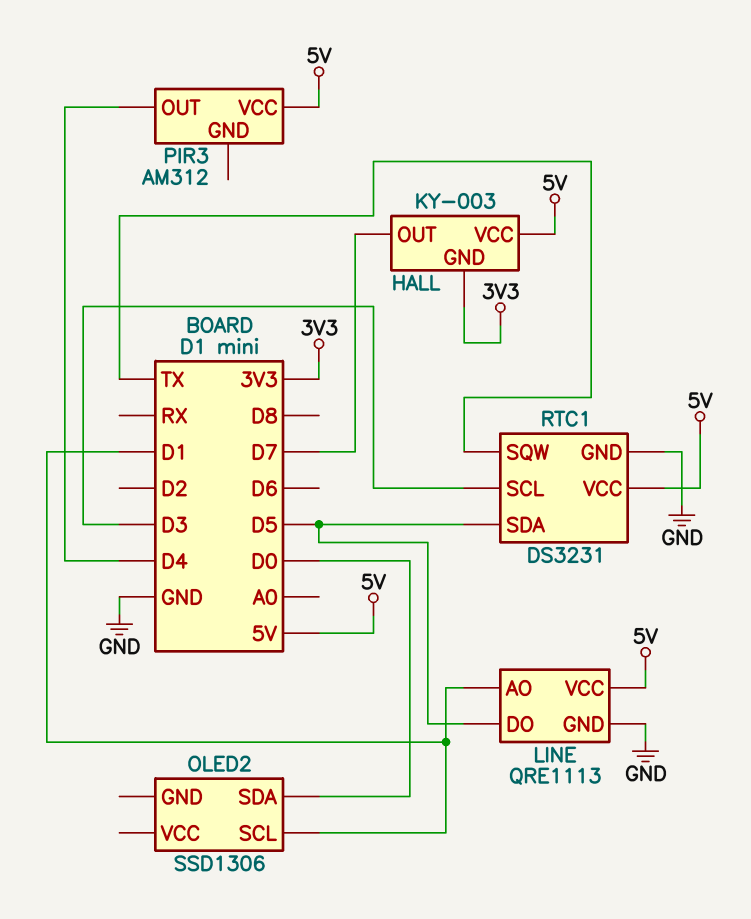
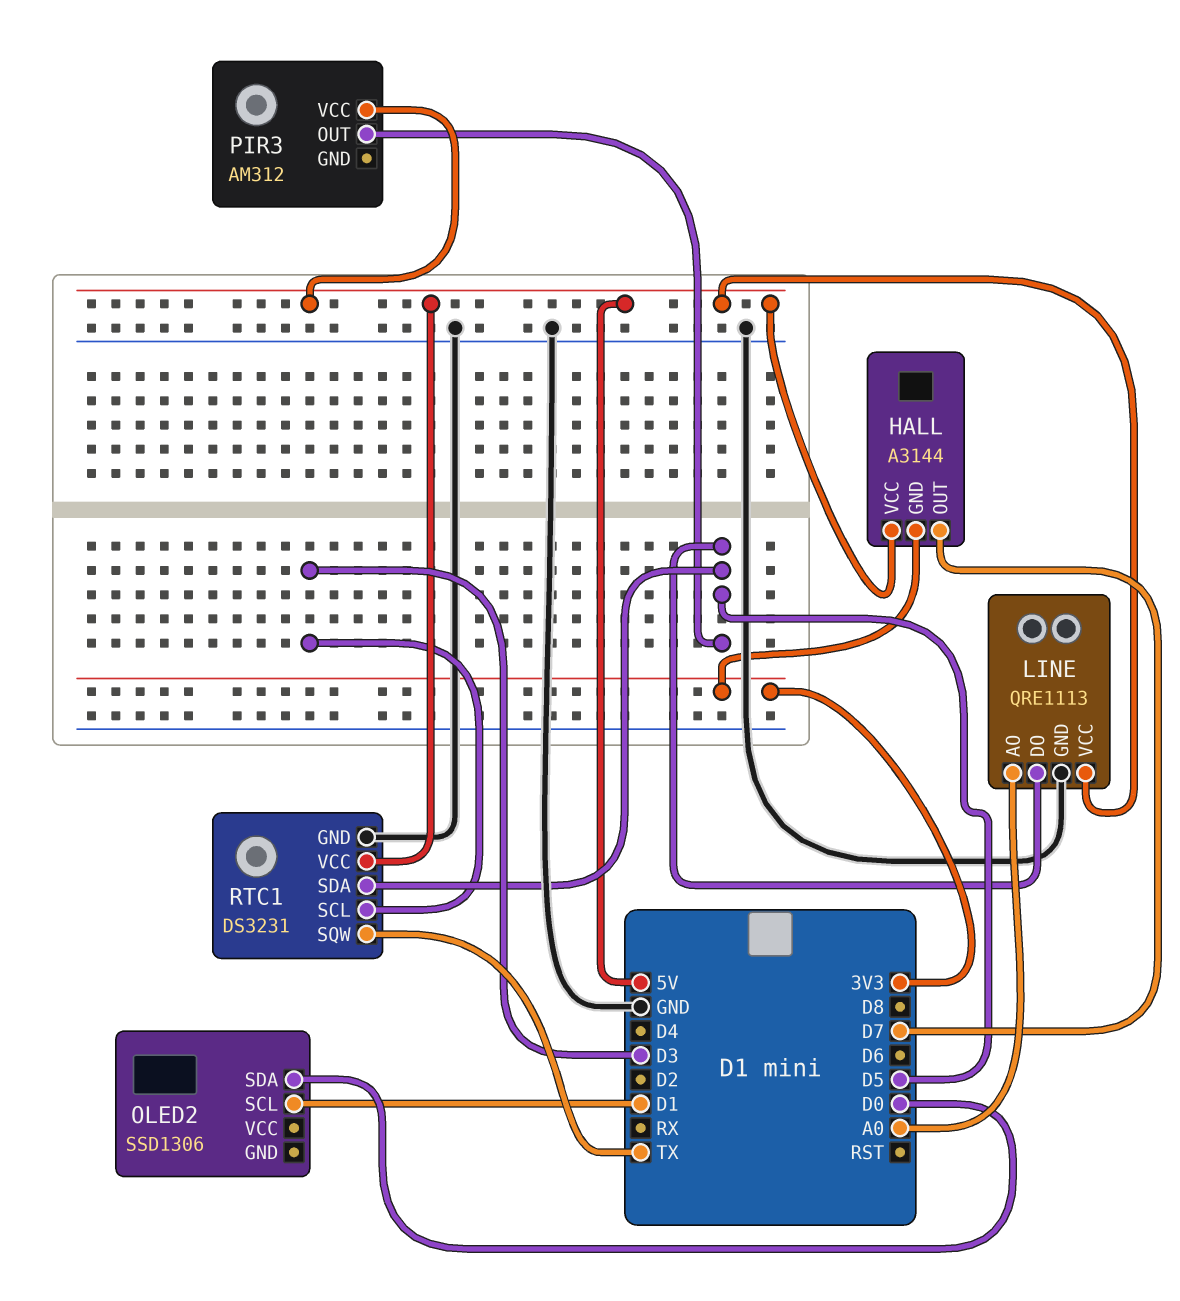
HALL: KY-003 -> A3144
LINE pin AO: D1 -> A0
PIR3 pin OUT: D4 -> D5

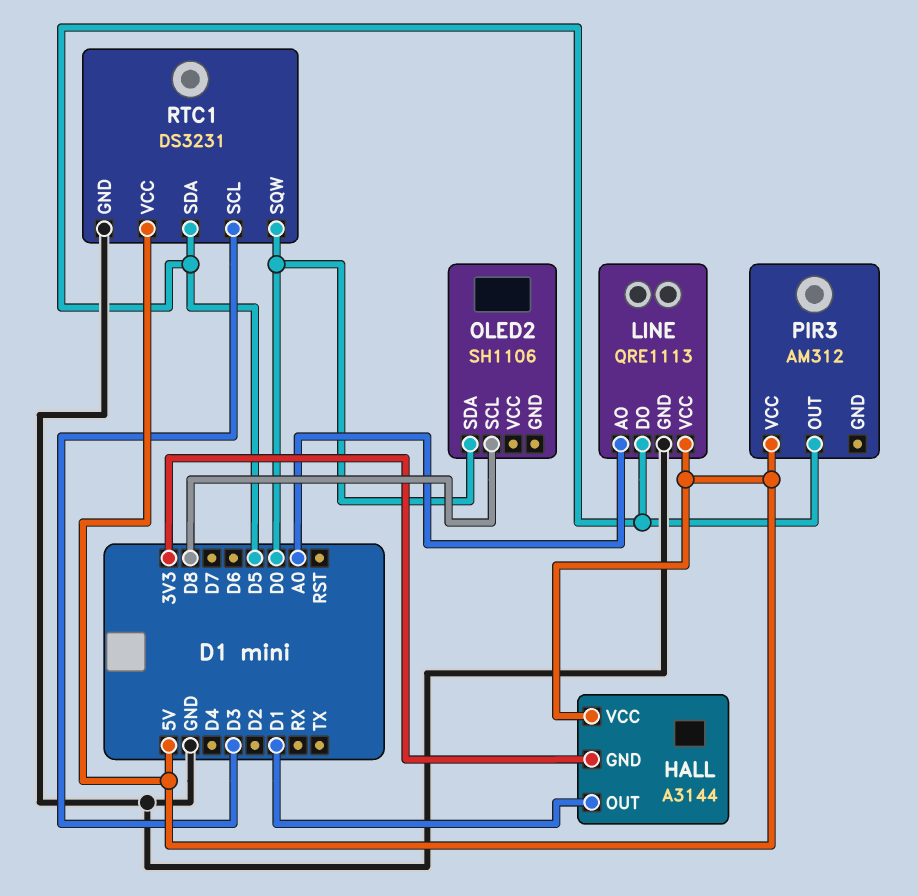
HALL pin OUT: D7 -> D1
OLED2: SSD1306 -> SH1106
OLED2 pin SCL: D1 -> D8
RTC1 pin SQW: TX -> D0

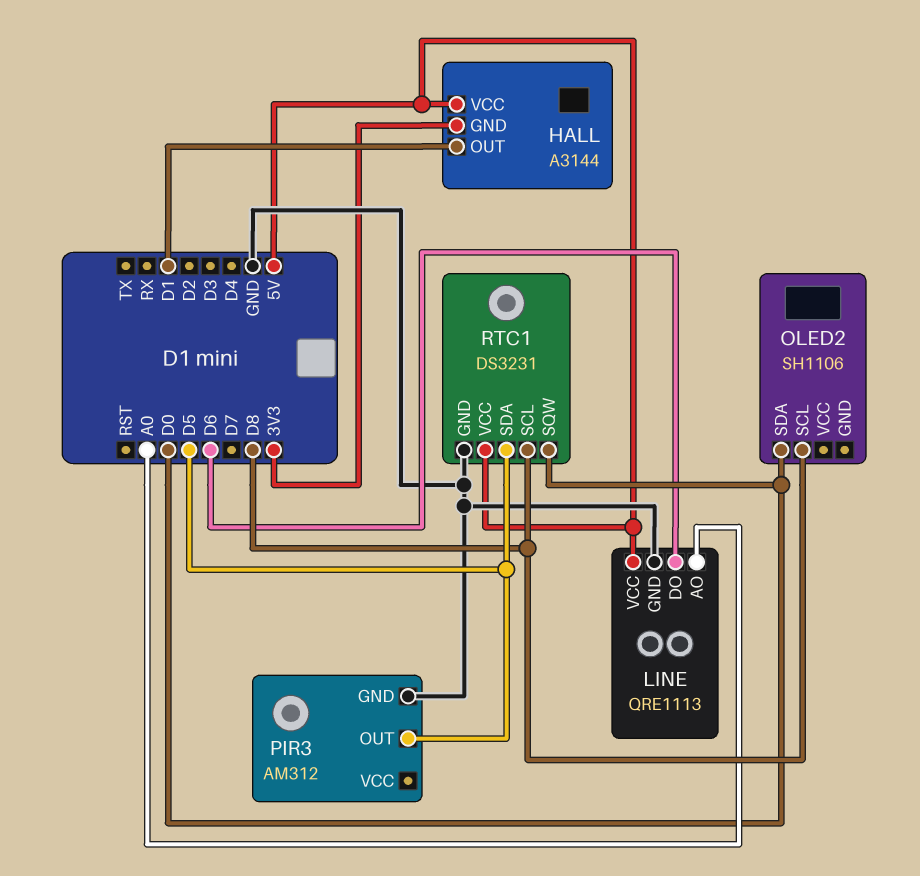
LINE pin DO: D5 -> D6
PIR3 pin GND: none -> GND
PIR3 pin VCC: 5V -> none
RTC1 pin SCL: D3 -> D8

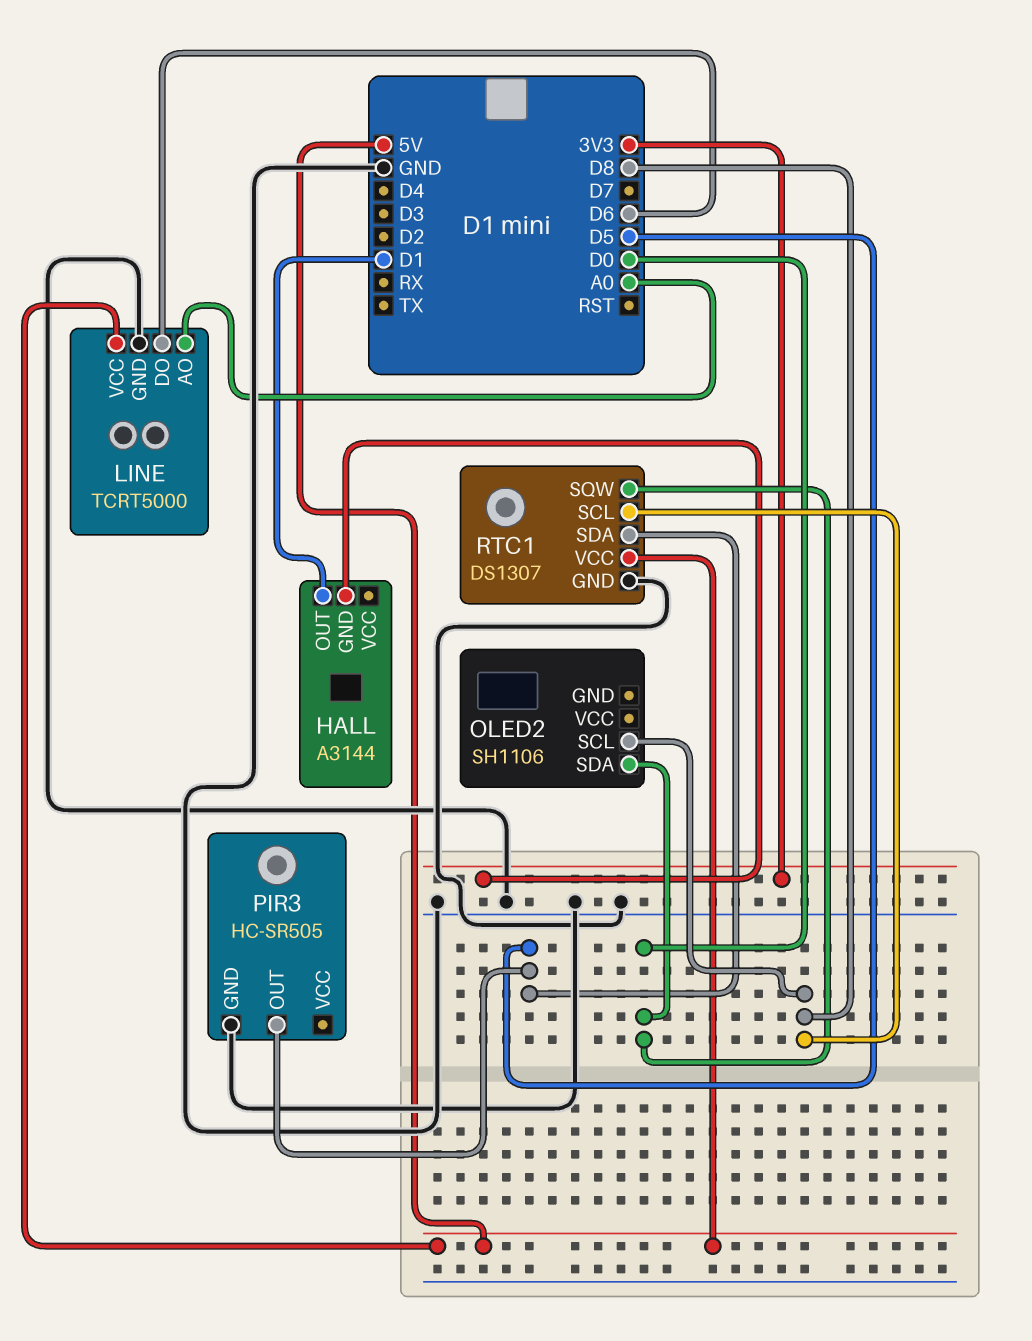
HALL pin VCC: 5V -> none
LINE: QRE1113 -> TCRT5000
PIR3: AM312 -> HC-SR505
RTC1: DS3231 -> DS1307

